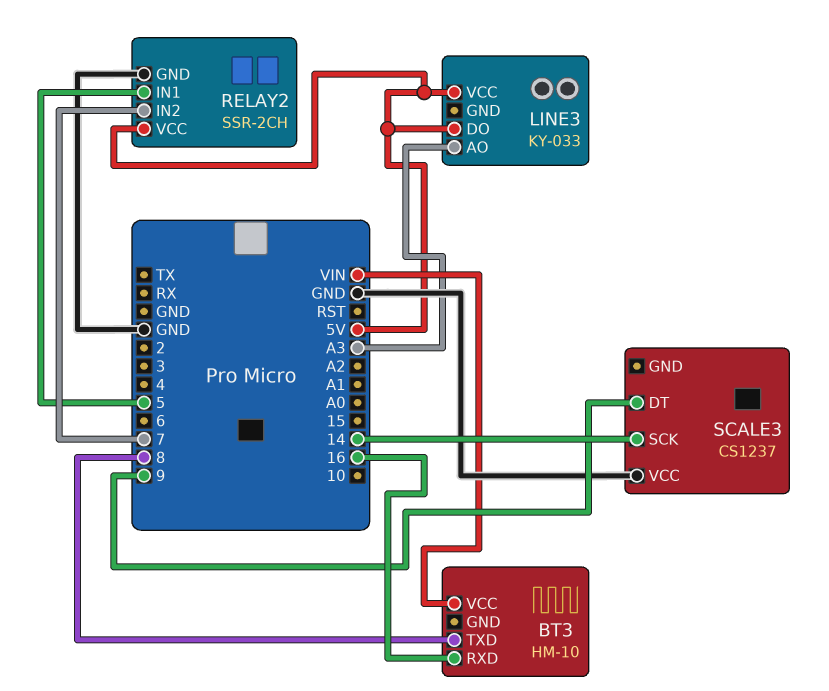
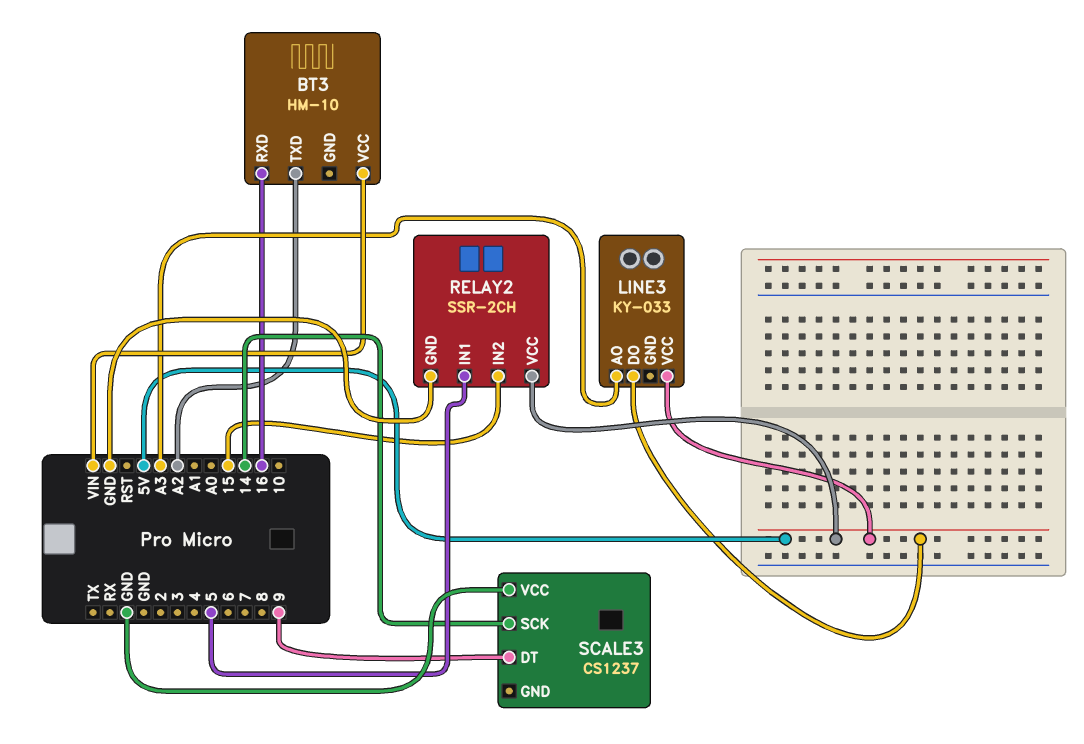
BT3 pin TXD: 8 -> A2
RELAY2 pin IN2: 7 -> 15

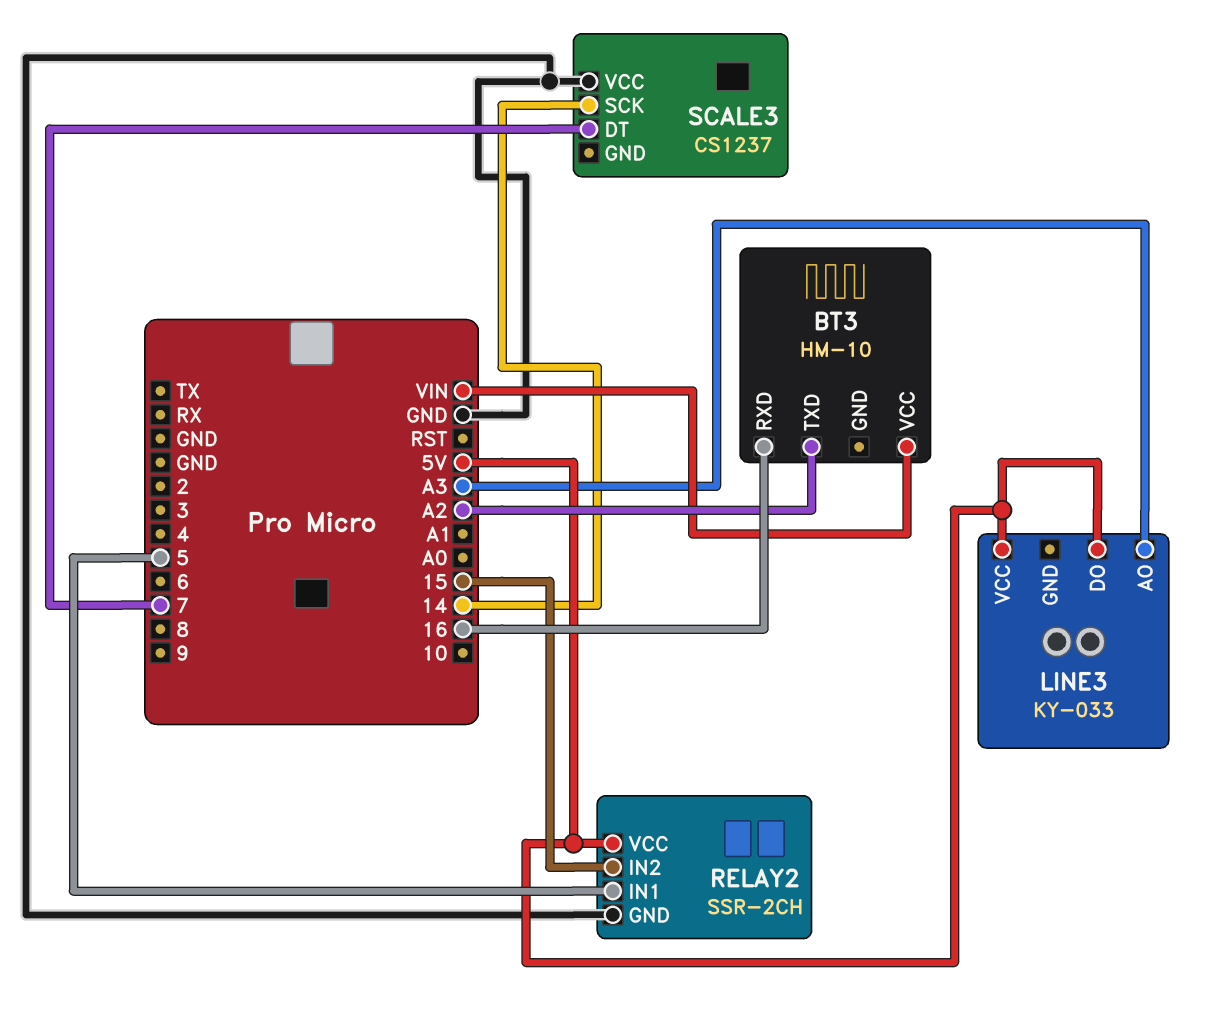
SCALE3 pin DT: 9 -> 7

